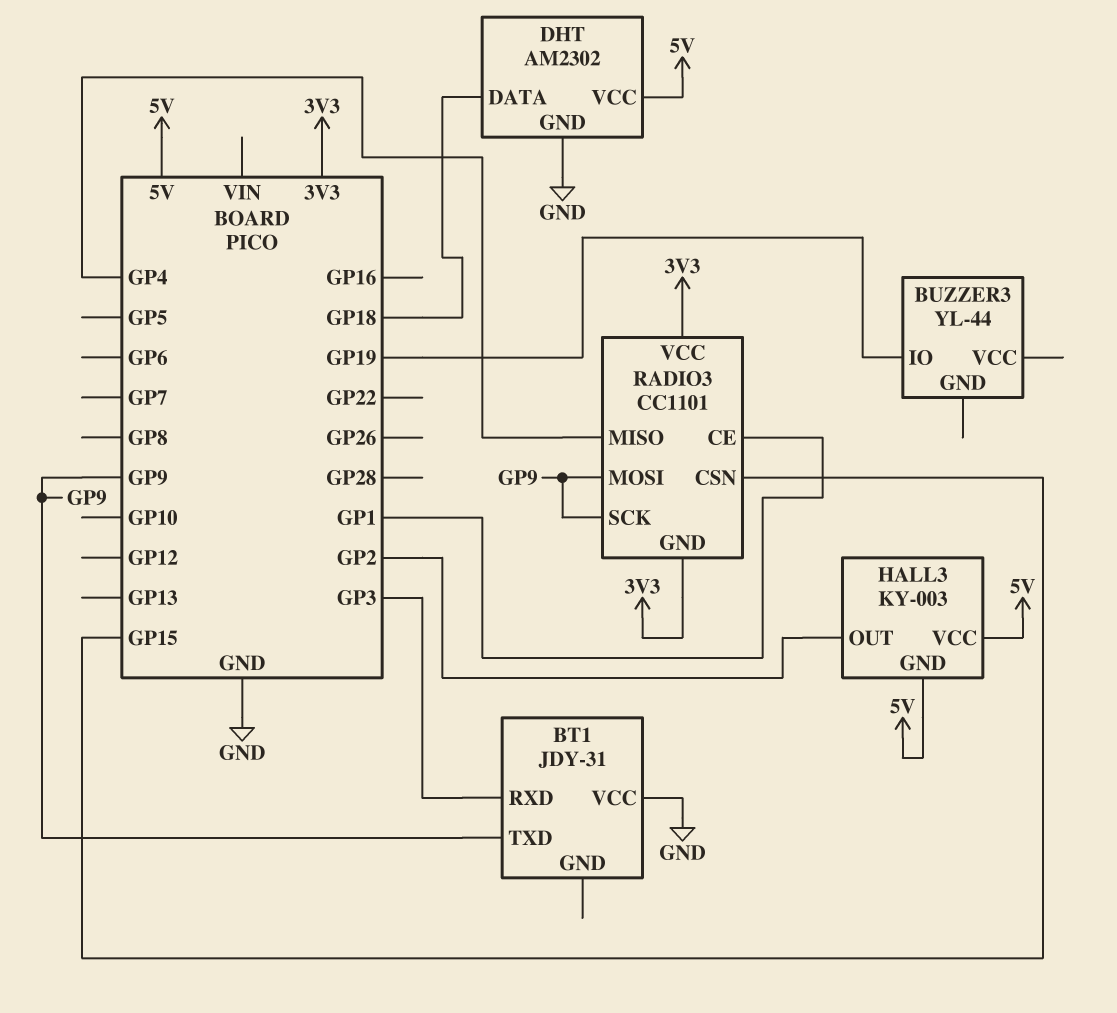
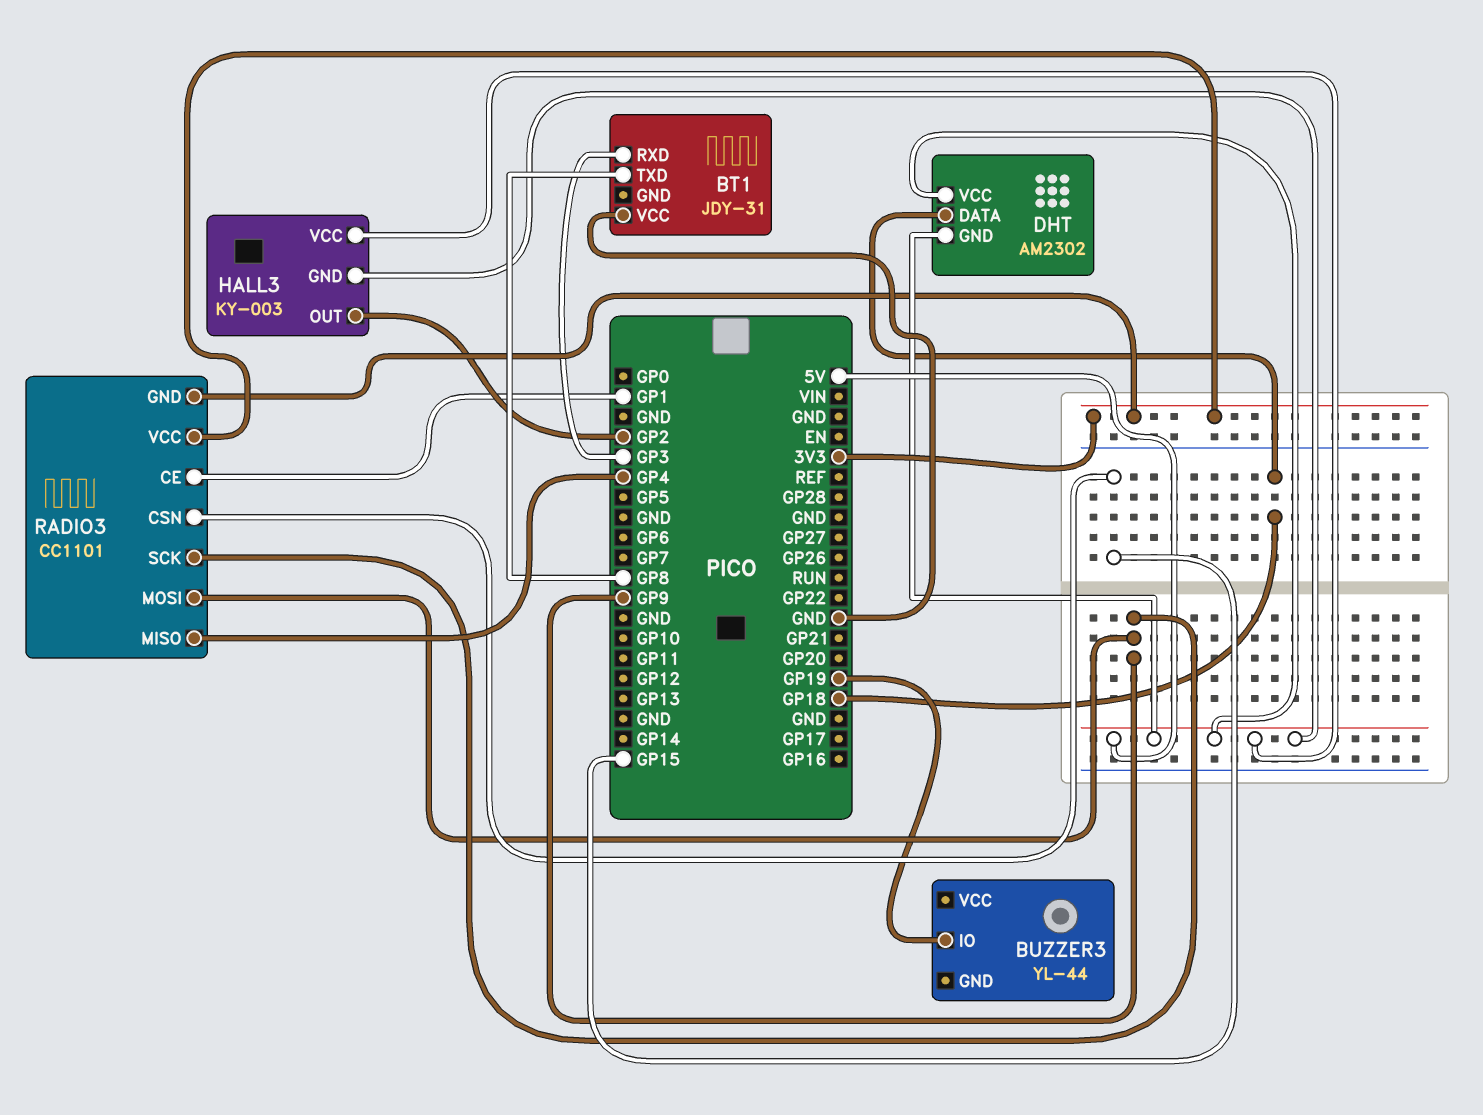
BT1 pin TXD: GP9 -> GP8
DHT pin GND: GND -> 5V

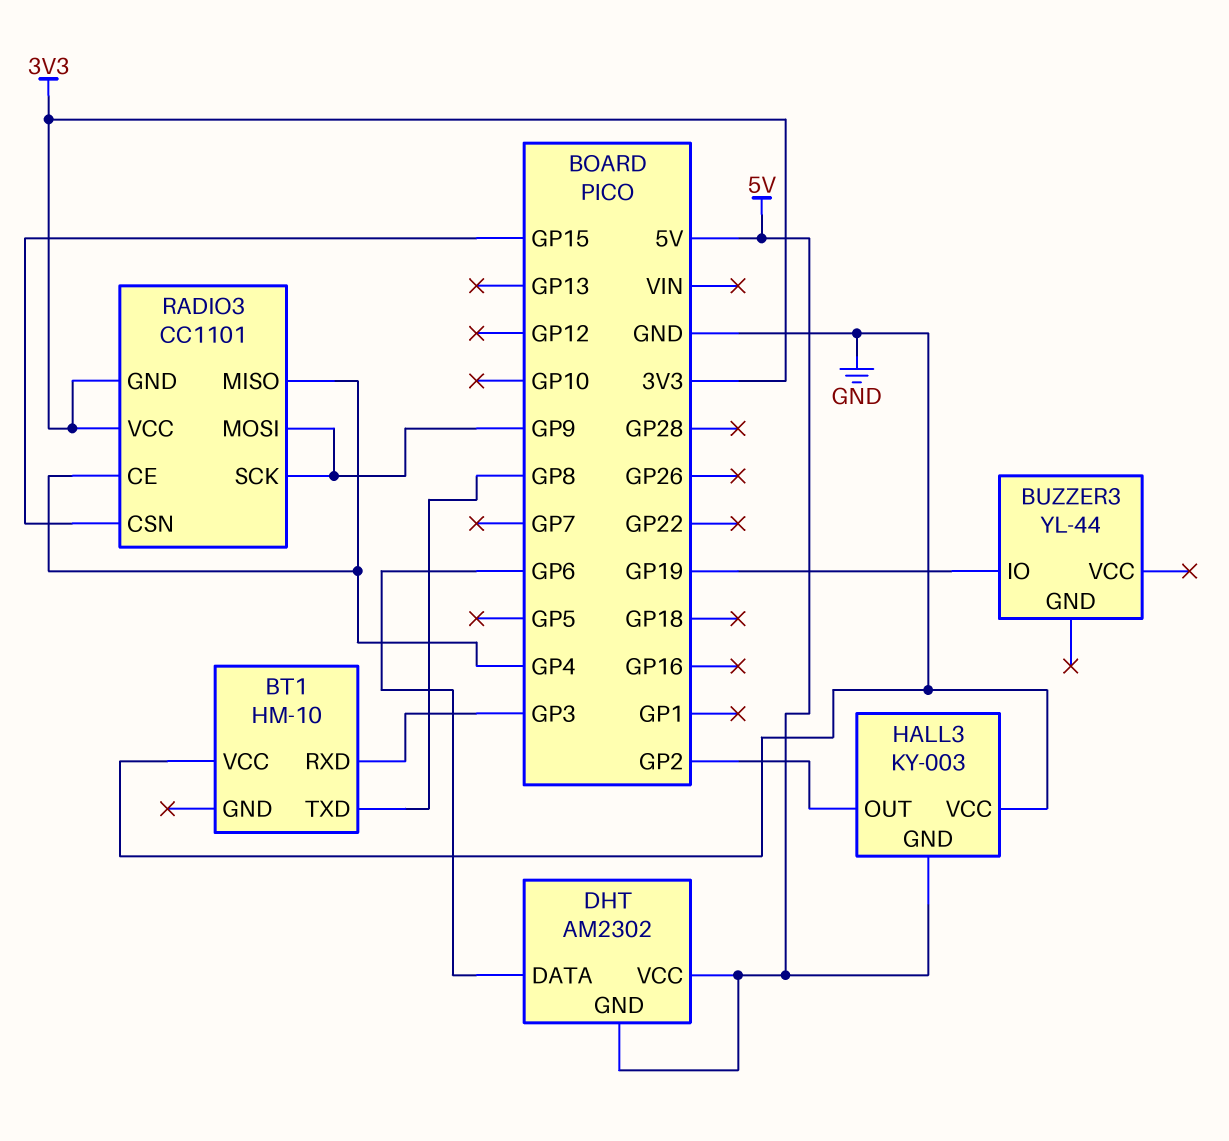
BT1: JDY-31 -> HM-10
DHT pin DATA: GP18 -> GP6
HALL3 pin VCC: 5V -> GND
RADIO3 pin CE: GP1 -> GP4

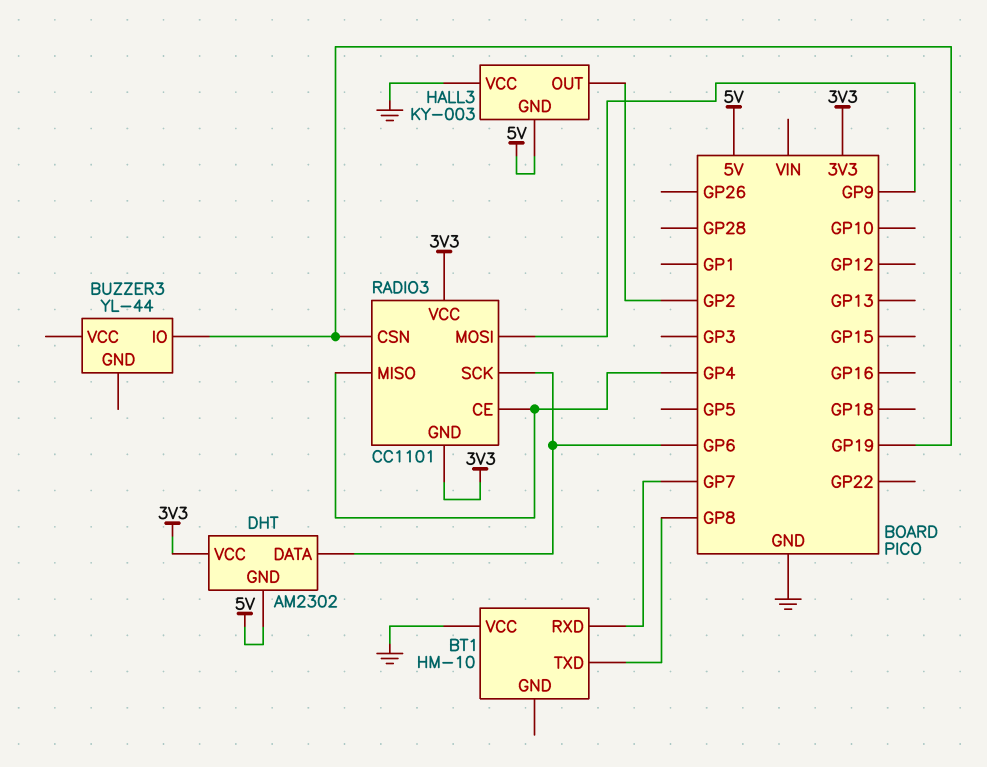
BT1 pin RXD: GP3 -> GP7
DHT pin VCC: 5V -> 3V3
RADIO3 pin CSN: GP15 -> GP19
RADIO3 pin SCK: GP9 -> GP6

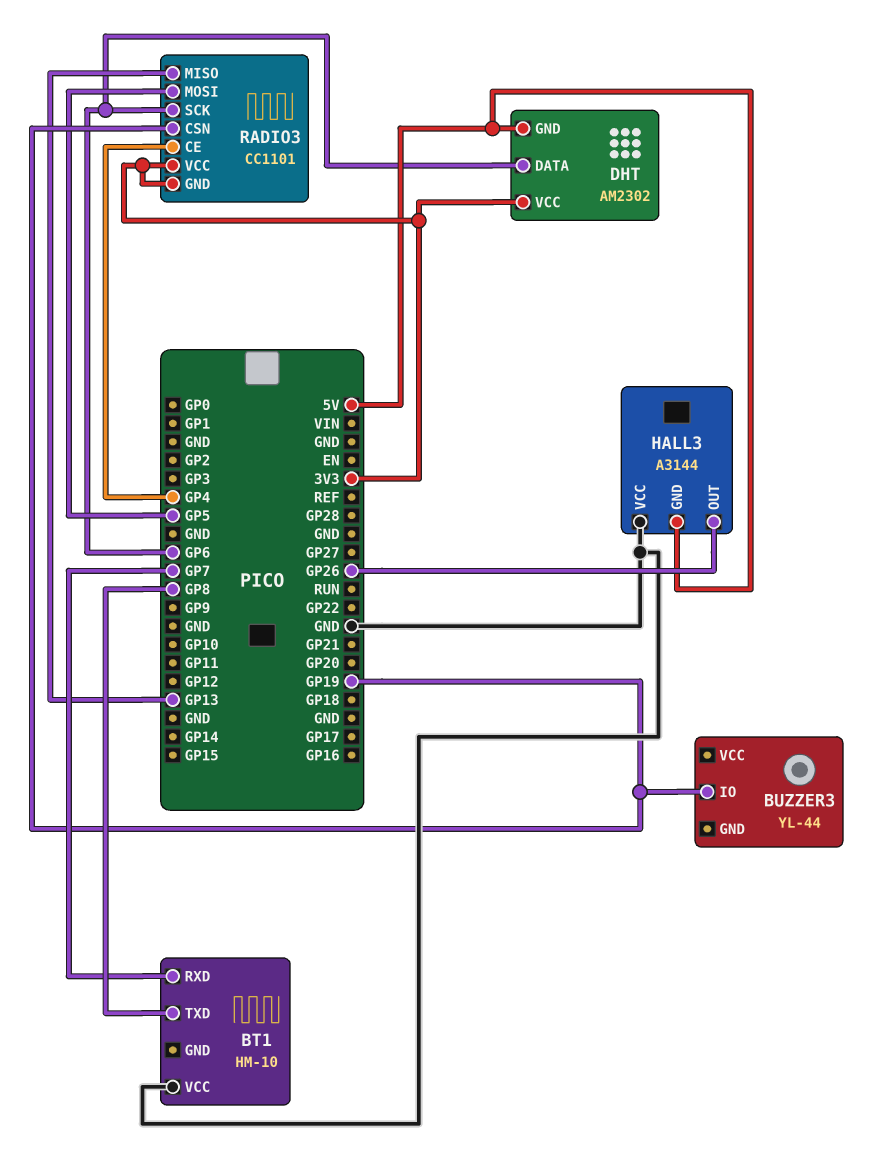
HALL3: KY-003 -> A3144
HALL3 pin OUT: GP2 -> GP26
RADIO3 pin MISO: GP4 -> GP13
RADIO3 pin MOSI: GP9 -> GP5

